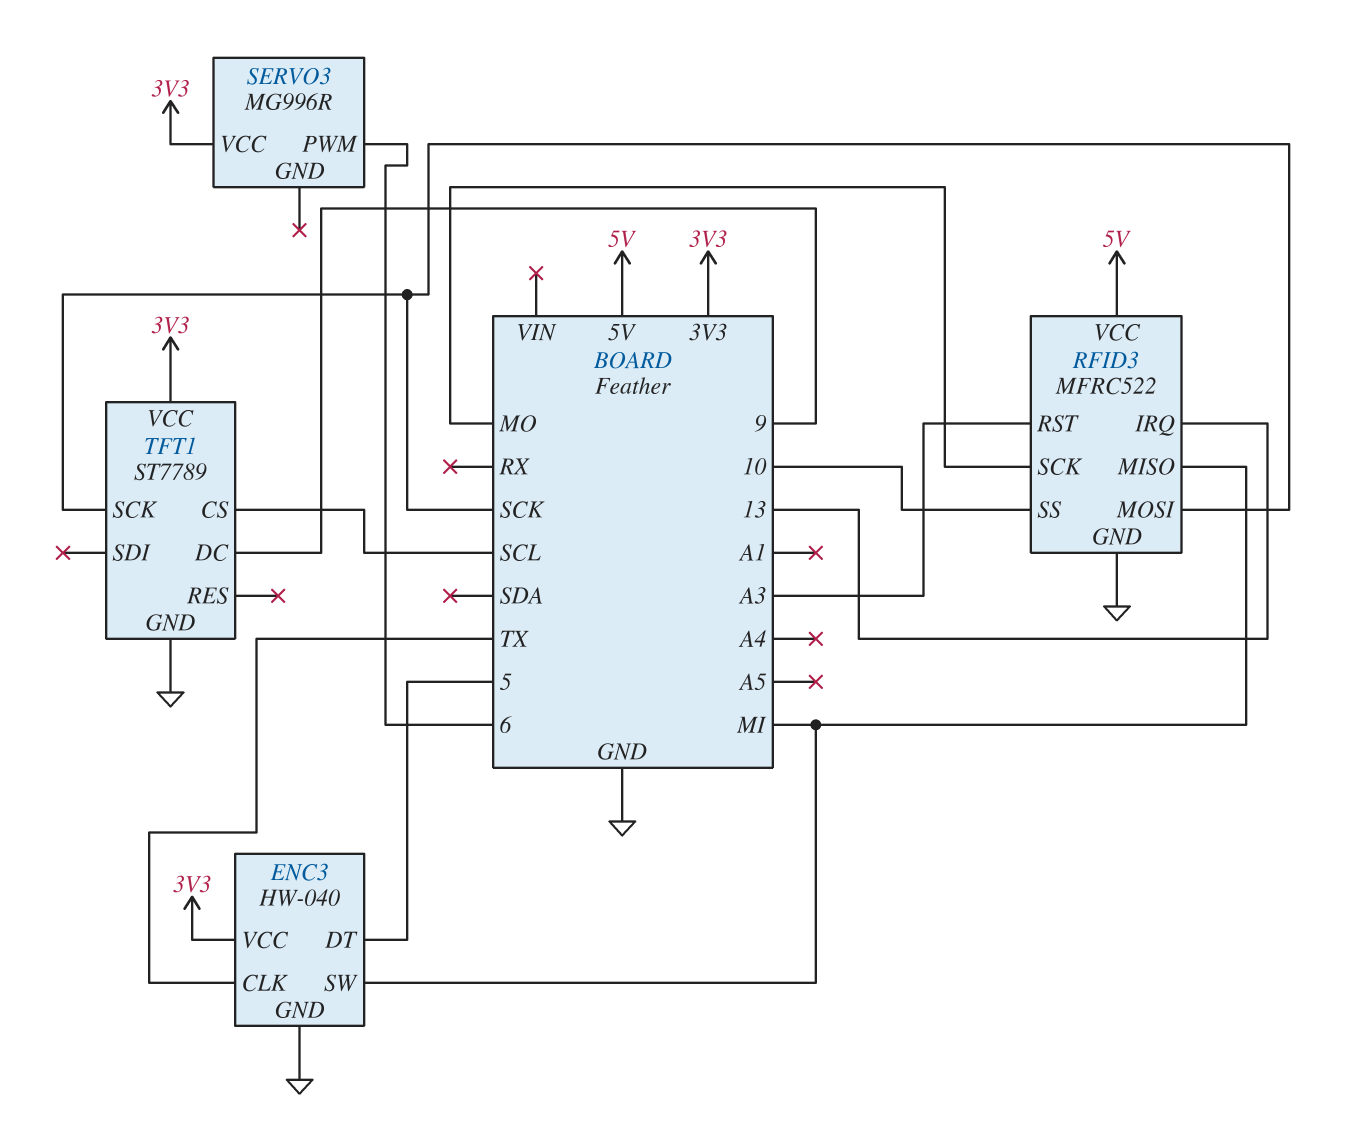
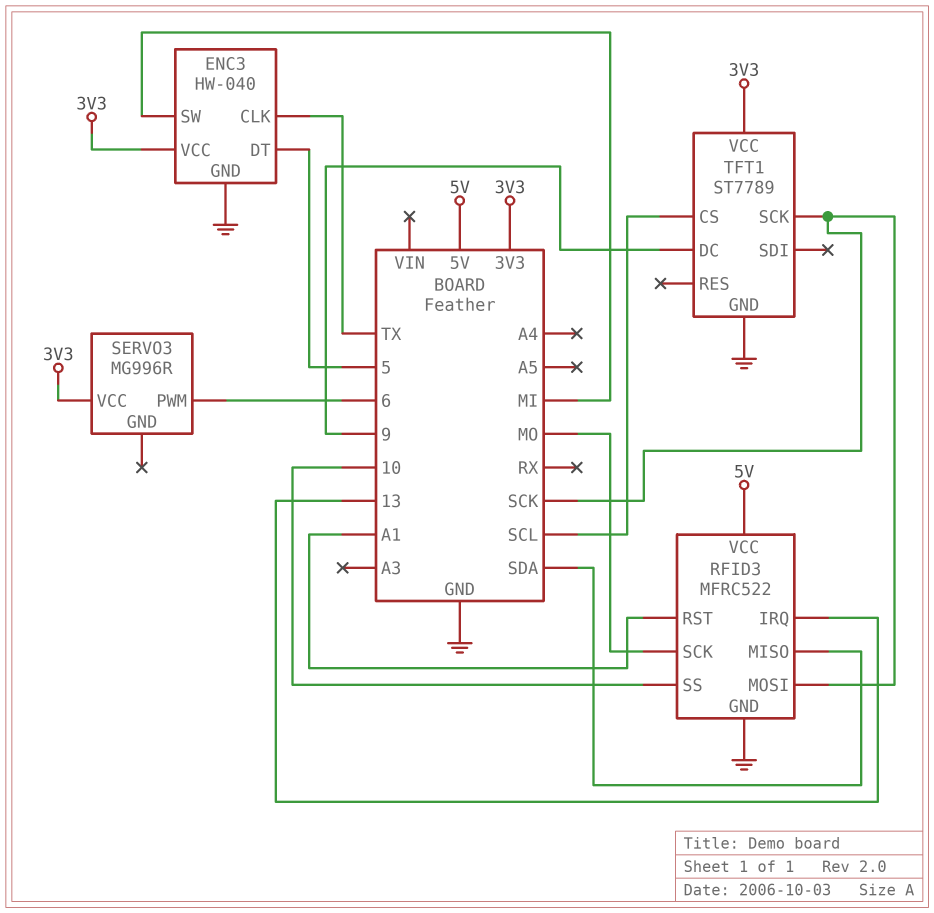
RFID3 pin MISO: MI -> SDA
RFID3 pin RST: A3 -> A1

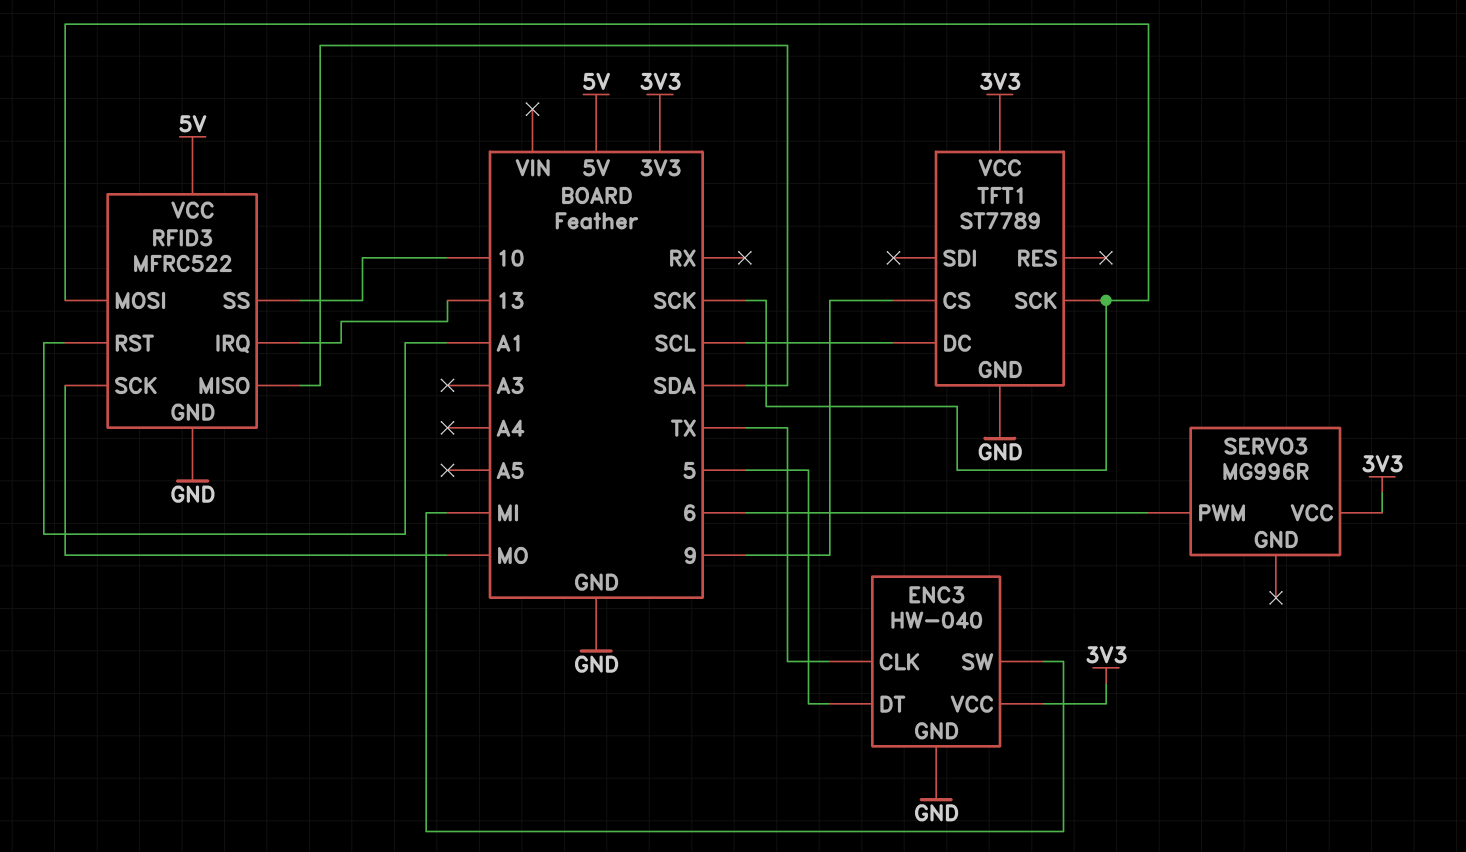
TFT1 pin CS: SCL -> 9
TFT1 pin DC: 9 -> SCL

